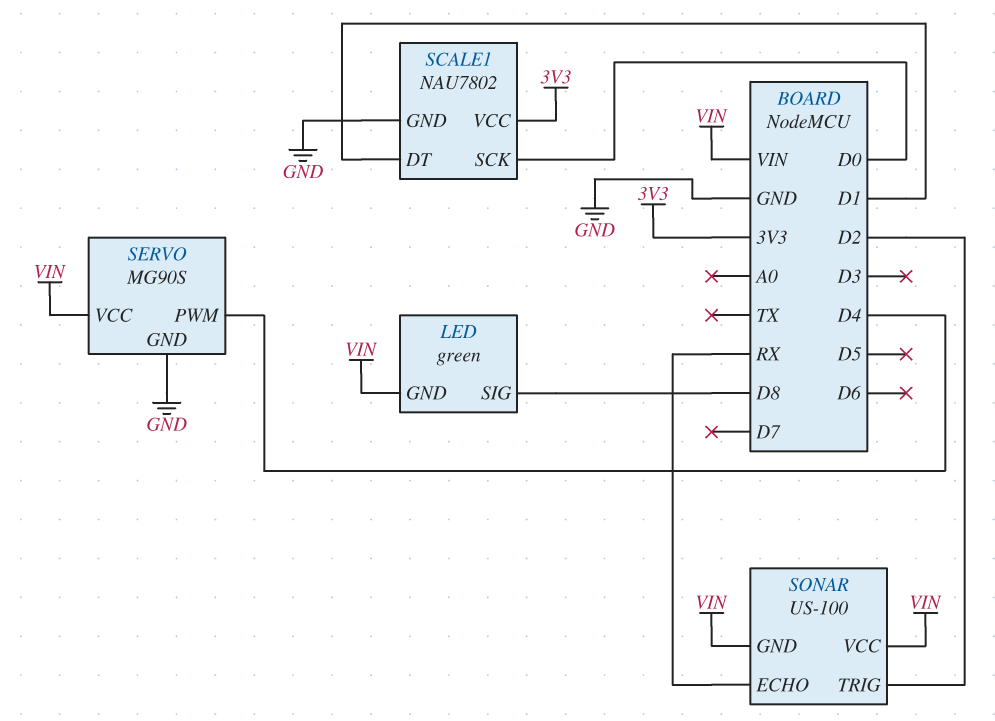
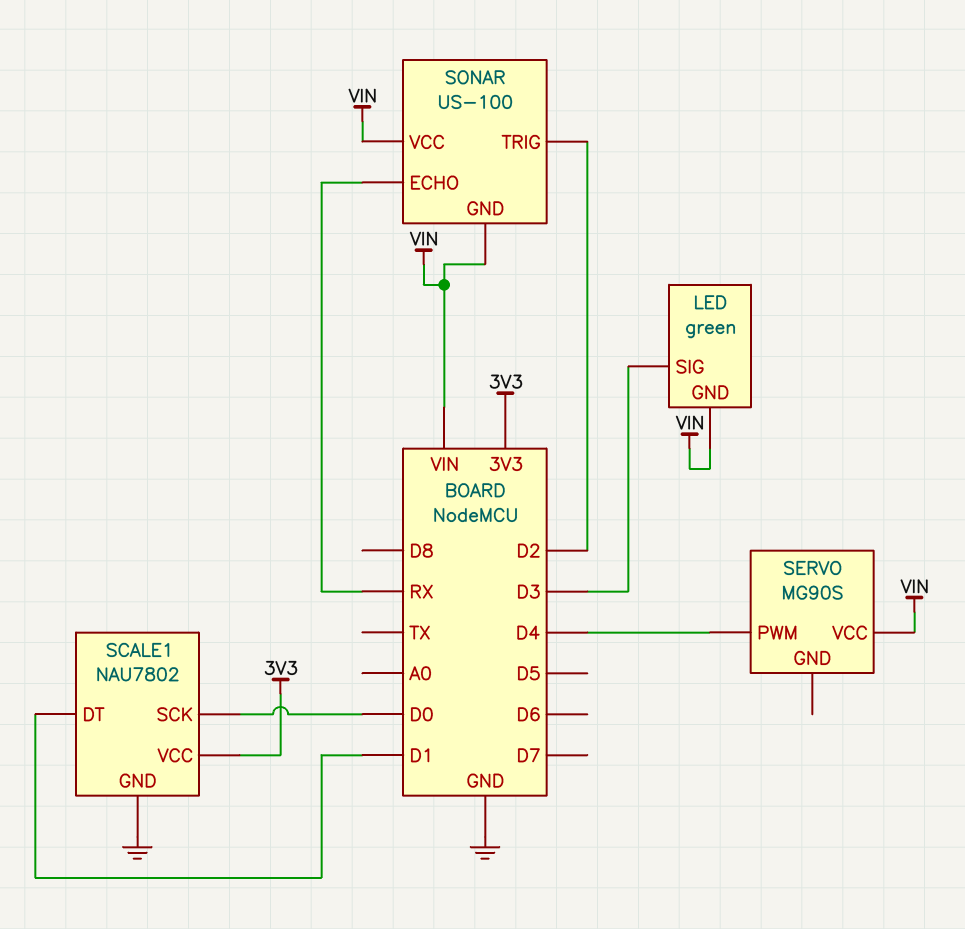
LED pin SIG: D8 -> D3
SERVO pin GND: GND -> none

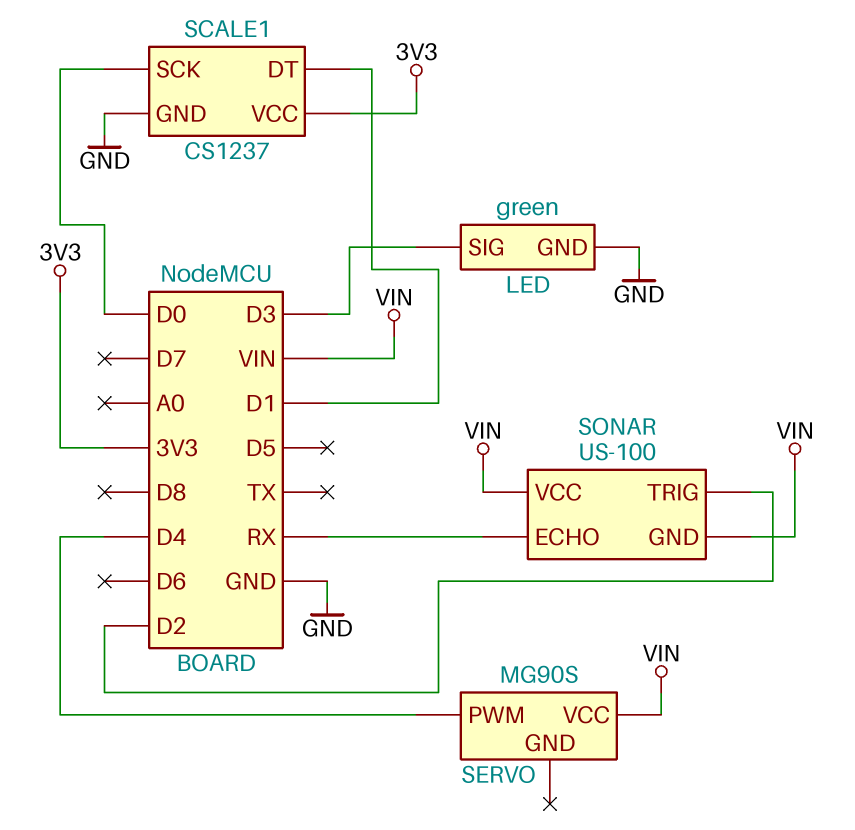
LED pin GND: VIN -> GND
SCALE1: NAU7802 -> CS1237

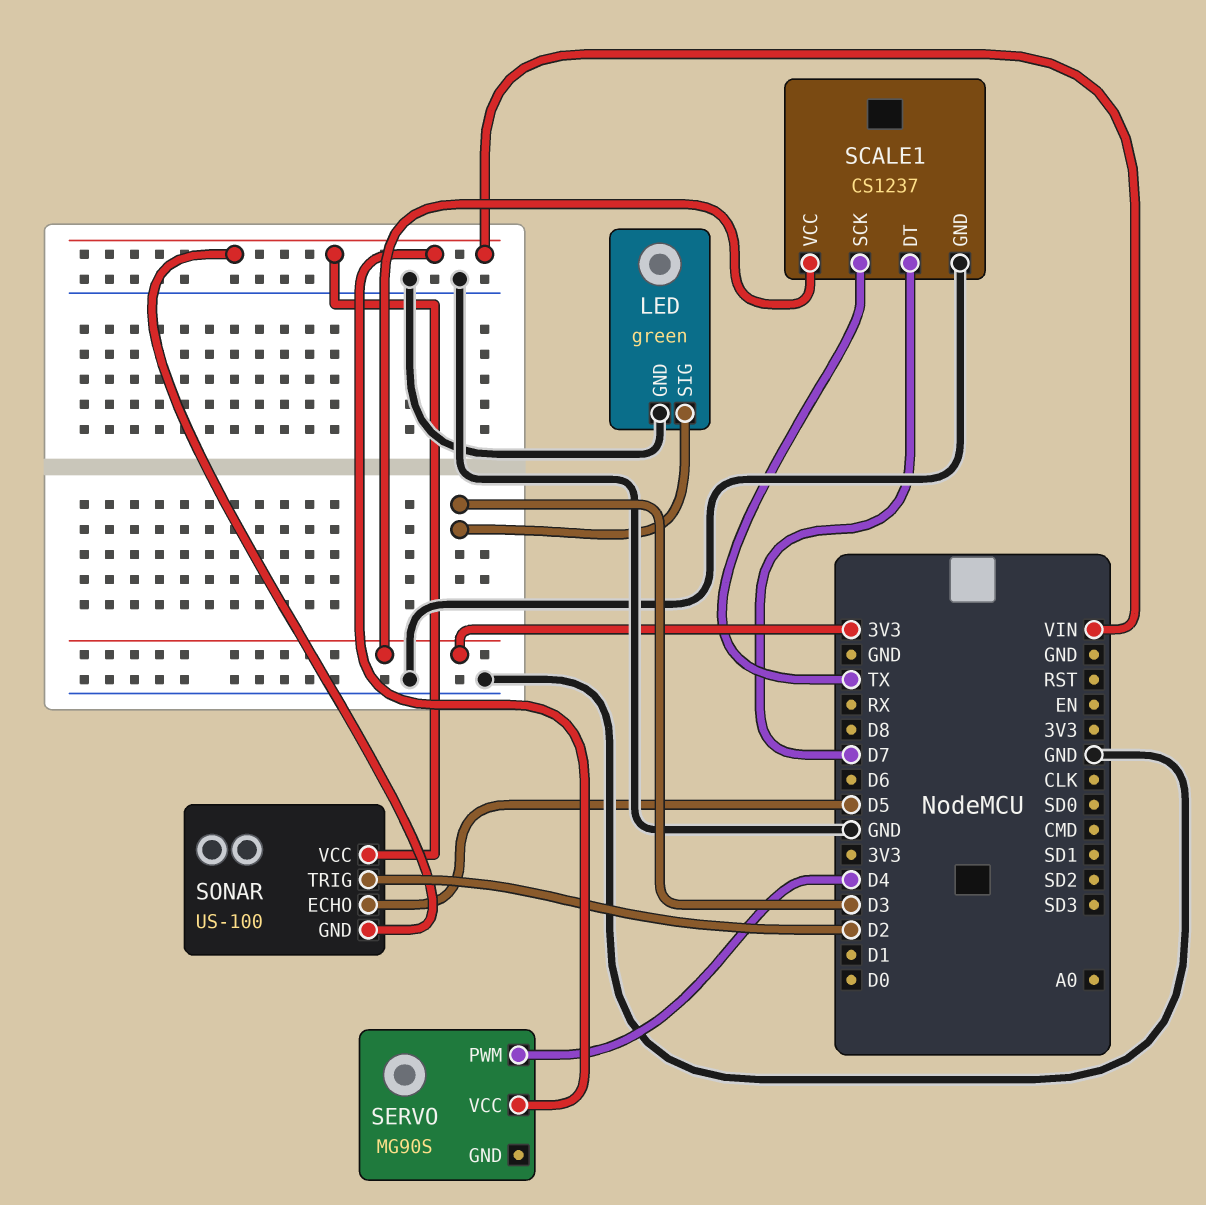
SCALE1 pin DT: D1 -> D7
SCALE1 pin SCK: D0 -> TX
SONAR pin ECHO: RX -> D5

